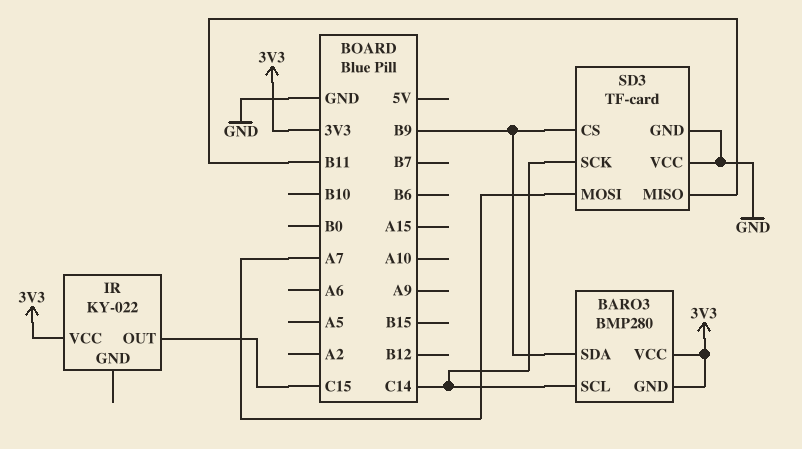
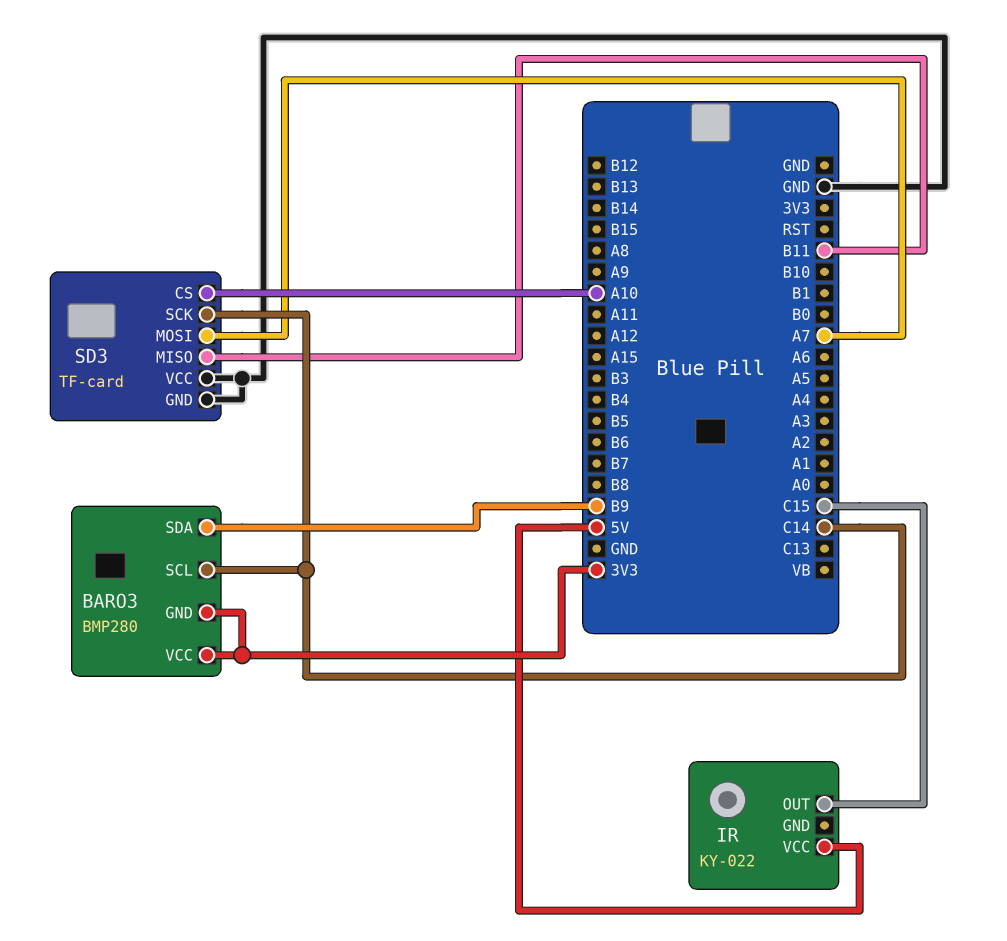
IR pin VCC: 3V3 -> 5V
SD3 pin CS: B9 -> A10

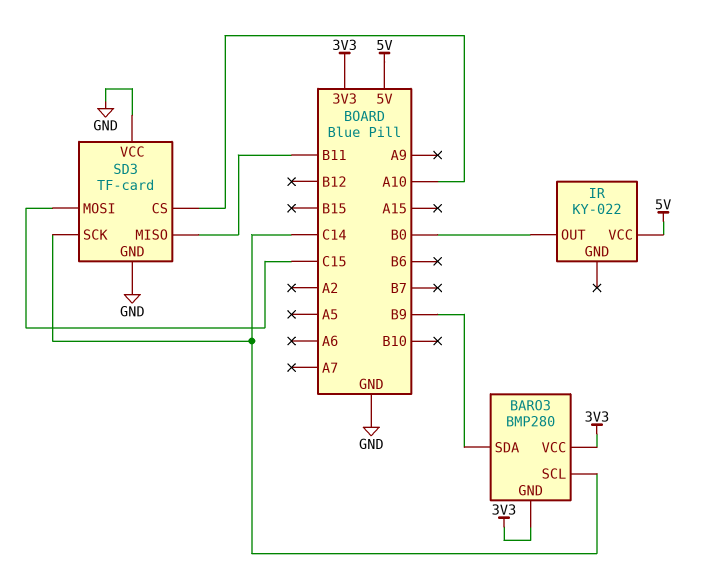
IR pin OUT: C15 -> B0
SD3 pin MOSI: A7 -> C15

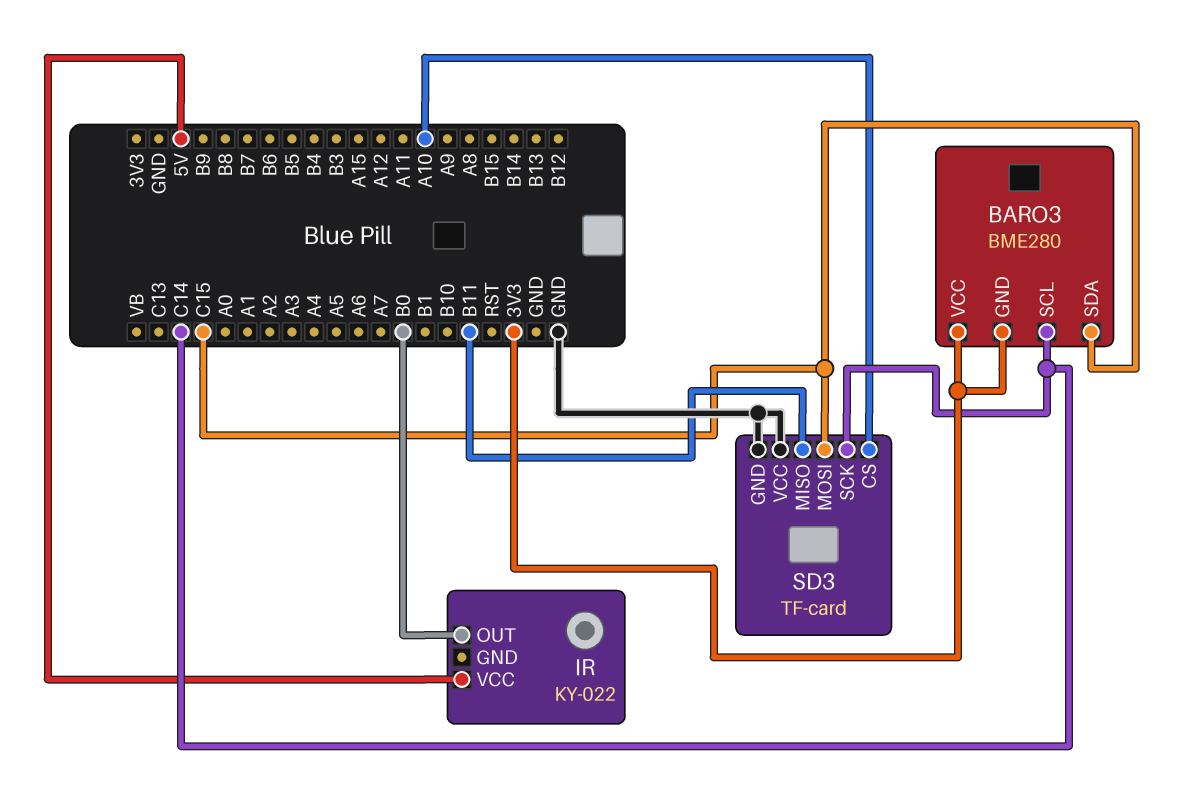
BARO3: BMP280 -> BME280
BARO3 pin SDA: B9 -> C15

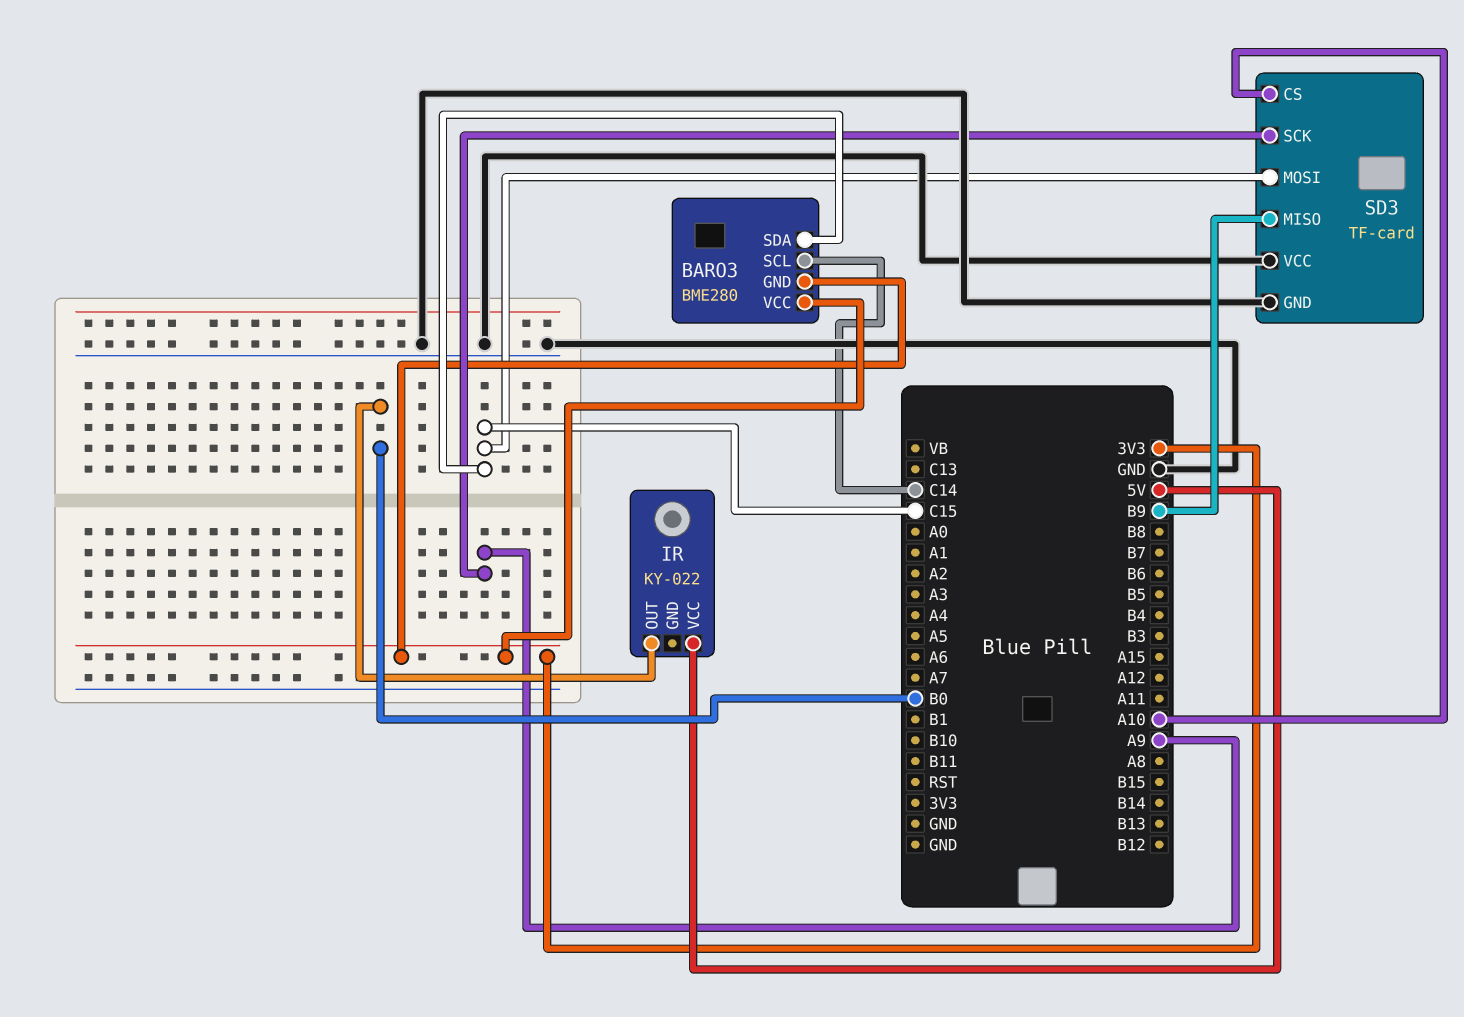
SD3 pin MISO: B11 -> B9
SD3 pin SCK: C14 -> A9

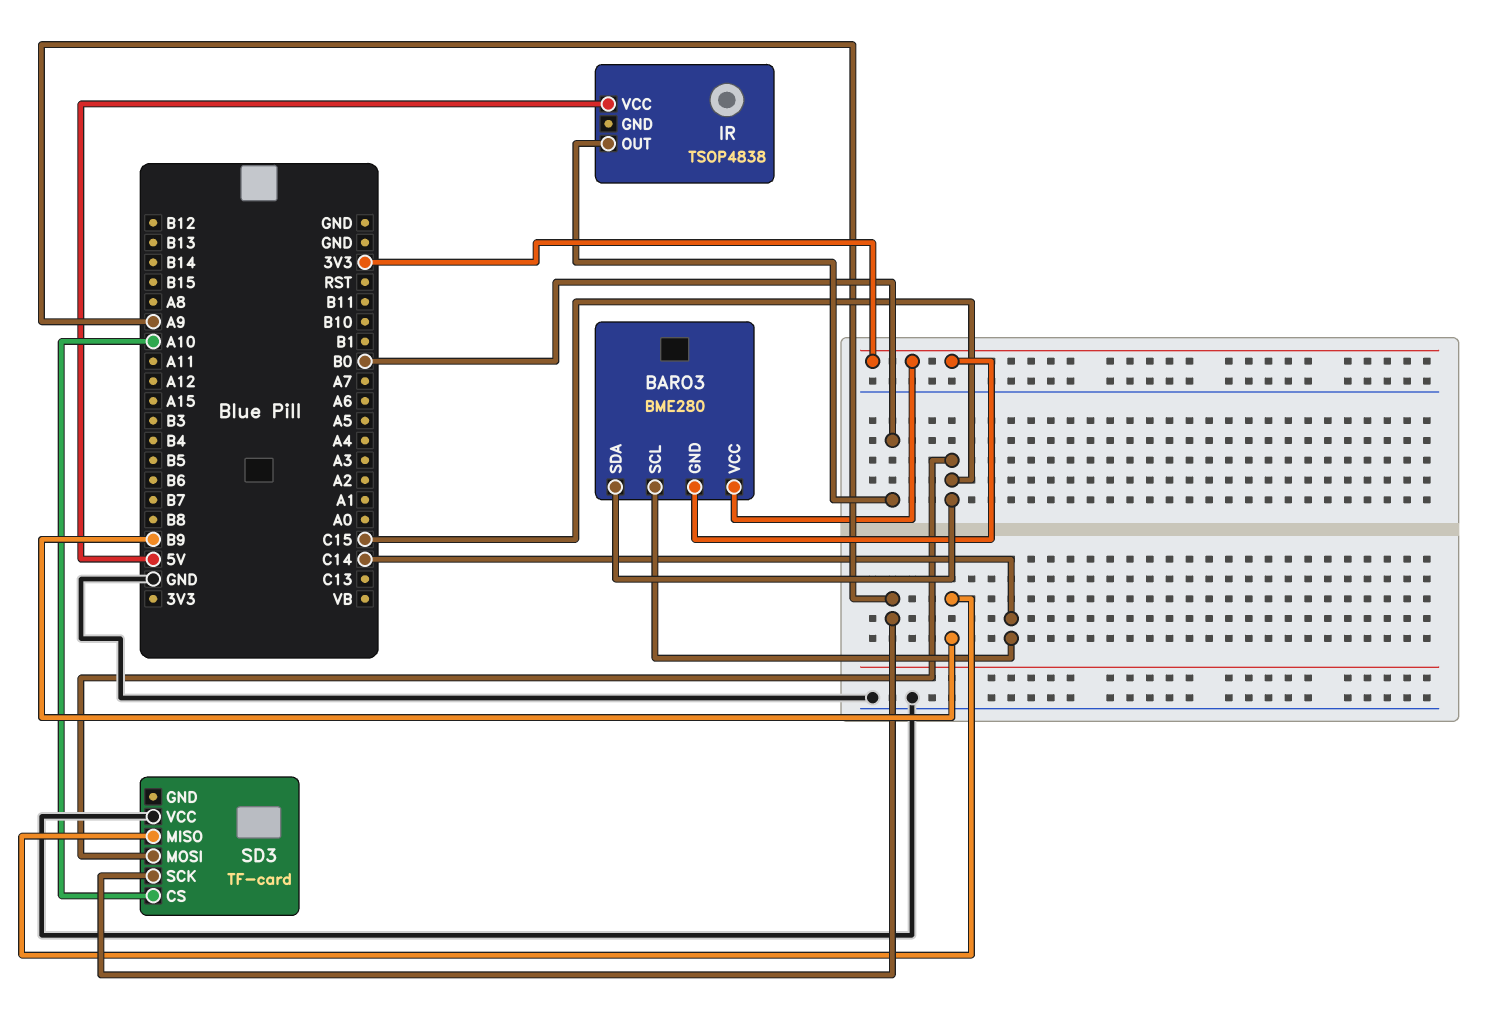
IR: KY-022 -> TSOP4838
SD3 pin GND: GND -> none

